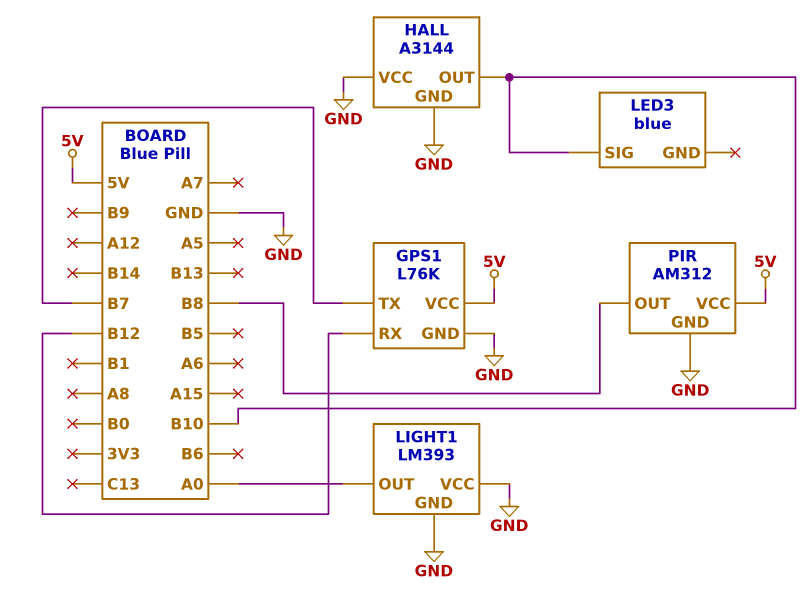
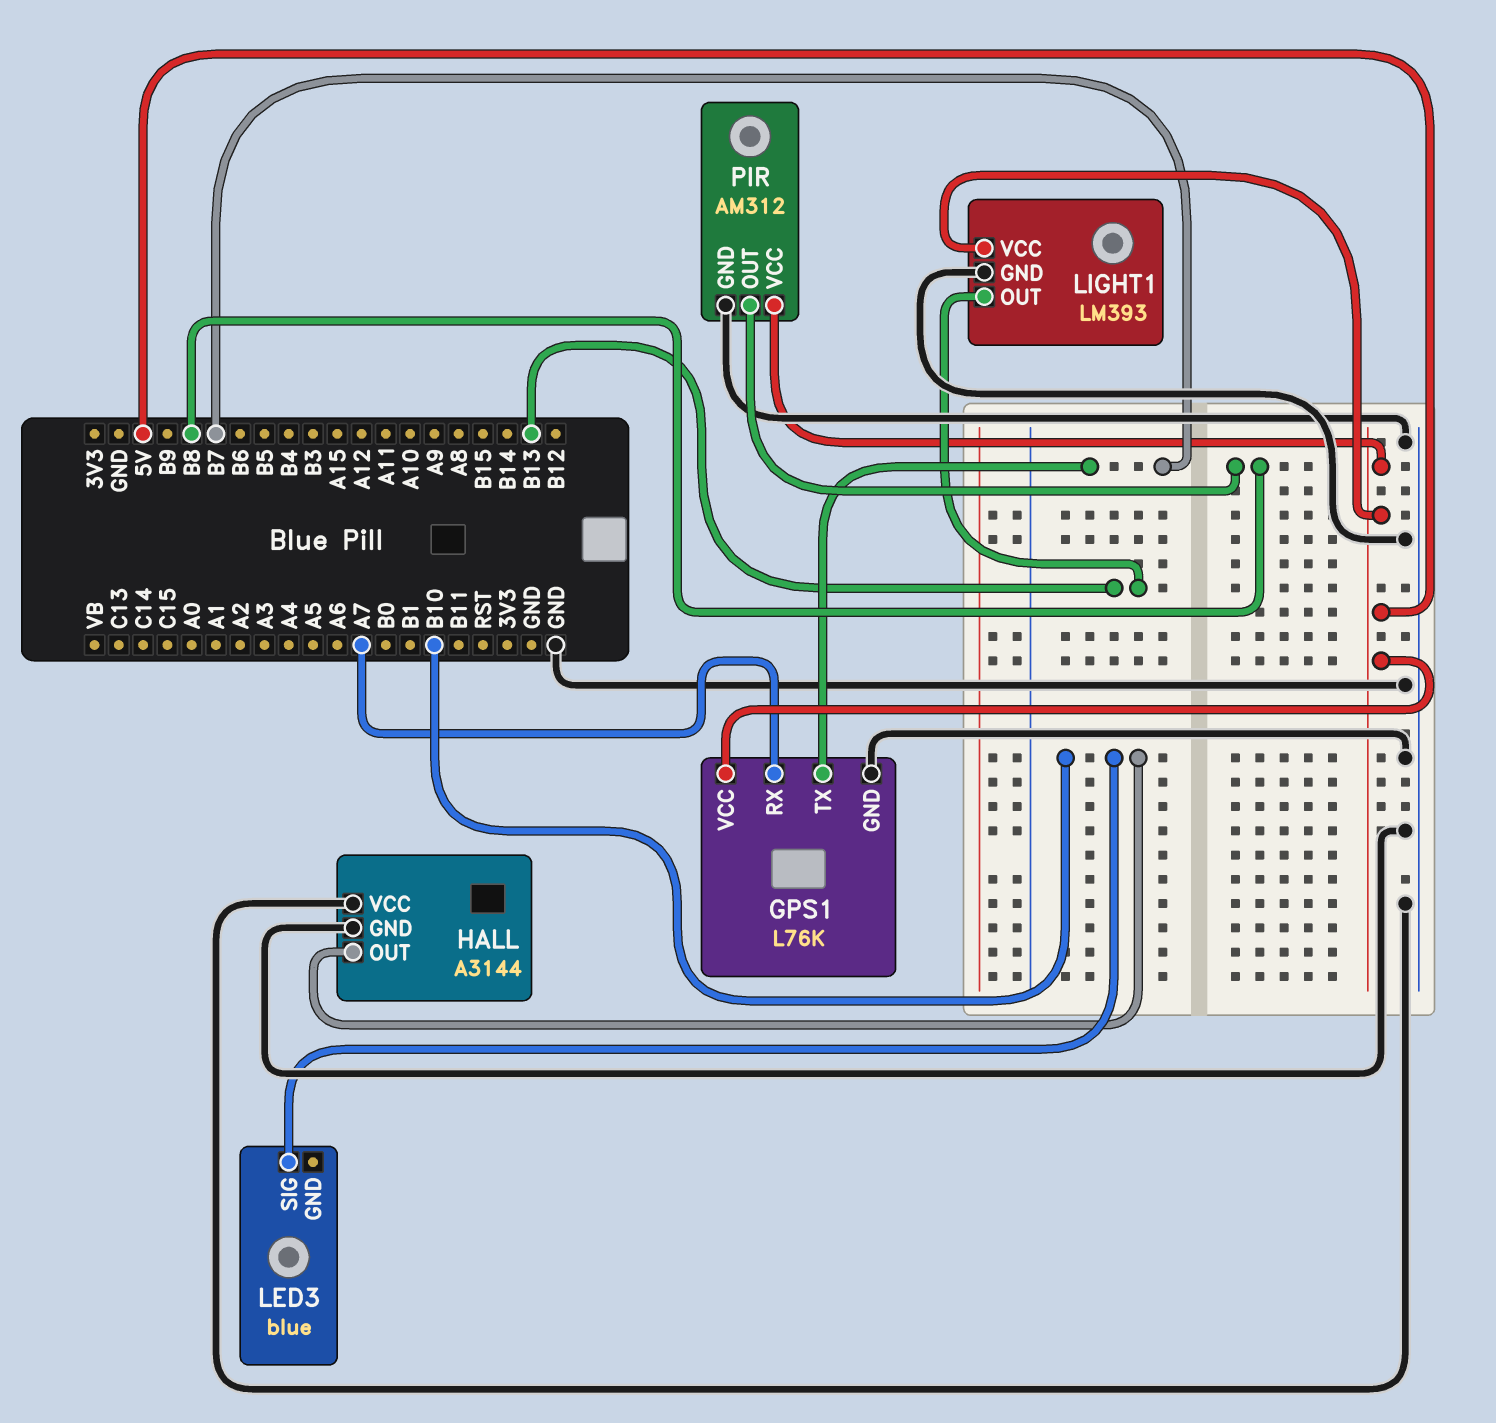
GPS1 pin RX: B12 -> A7
LIGHT1 pin OUT: A0 -> B13
LIGHT1 pin VCC: GND -> 5V

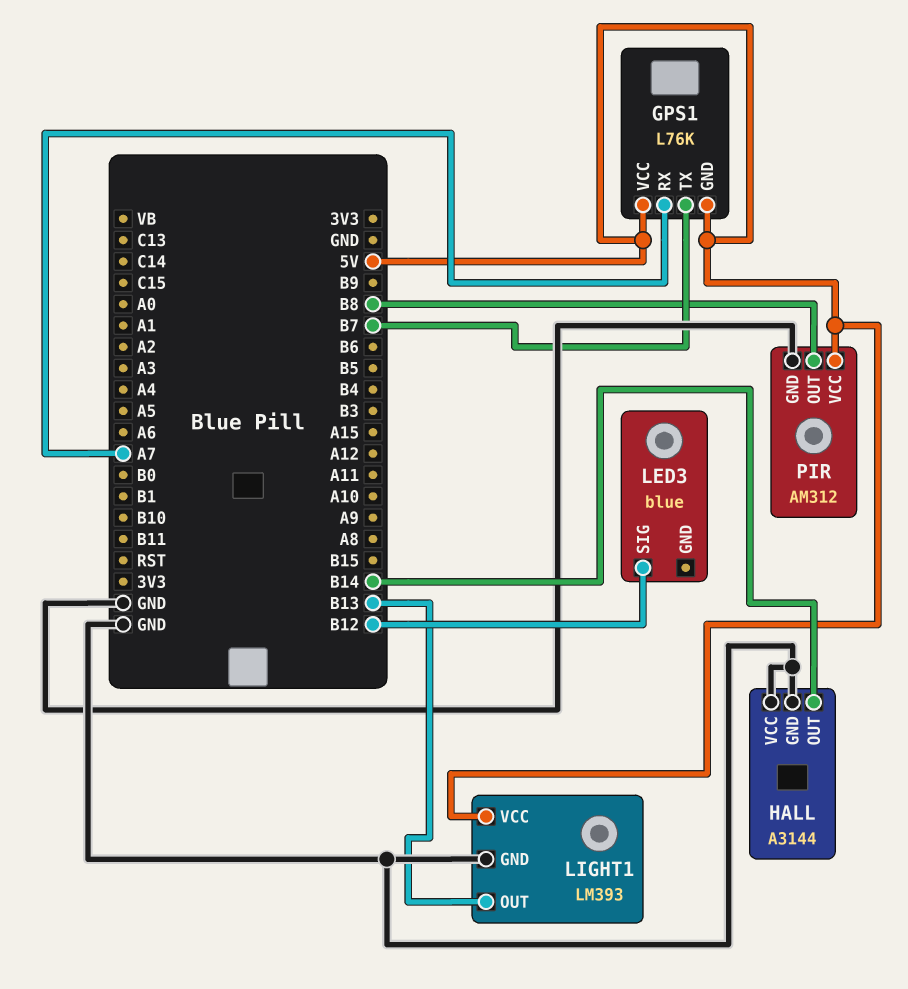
GPS1 pin GND: GND -> 5V
HALL pin OUT: B10 -> B14
LED3 pin SIG: B10 -> B12

